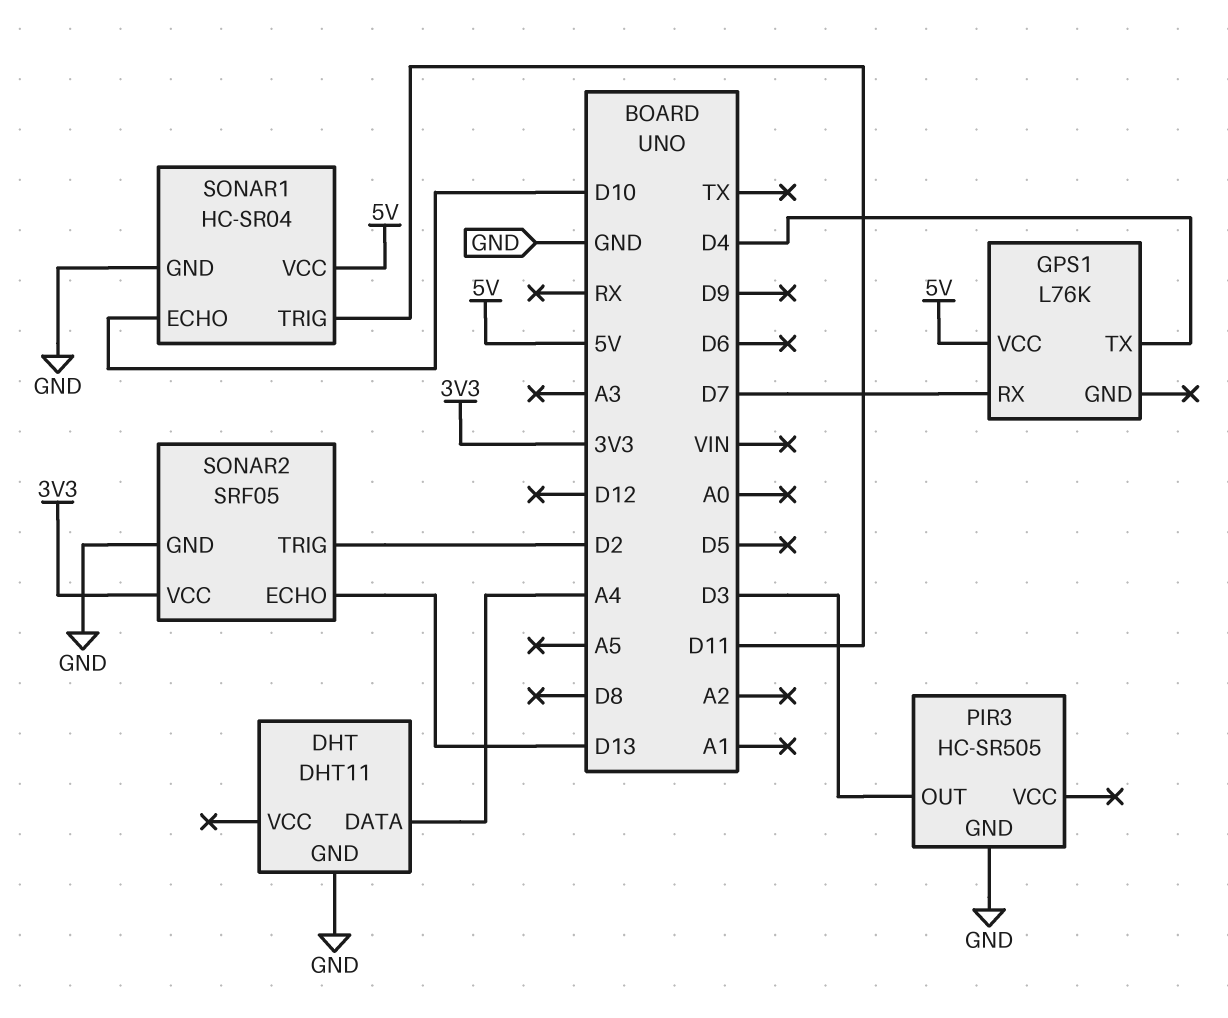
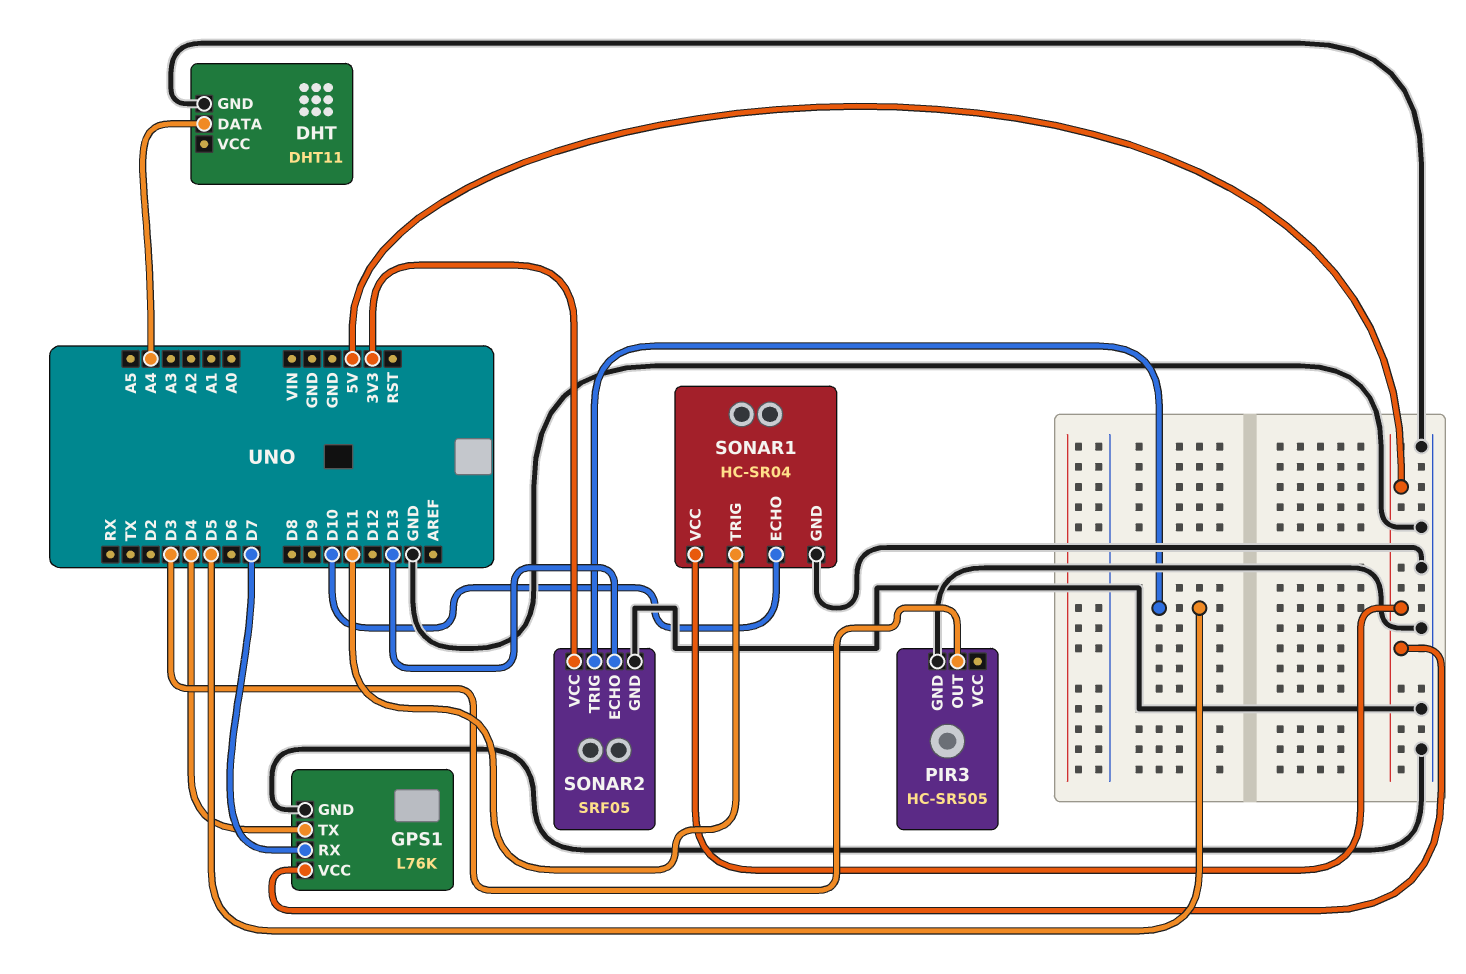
GPS1 pin GND: none -> GND
SONAR2 pin TRIG: D2 -> D5

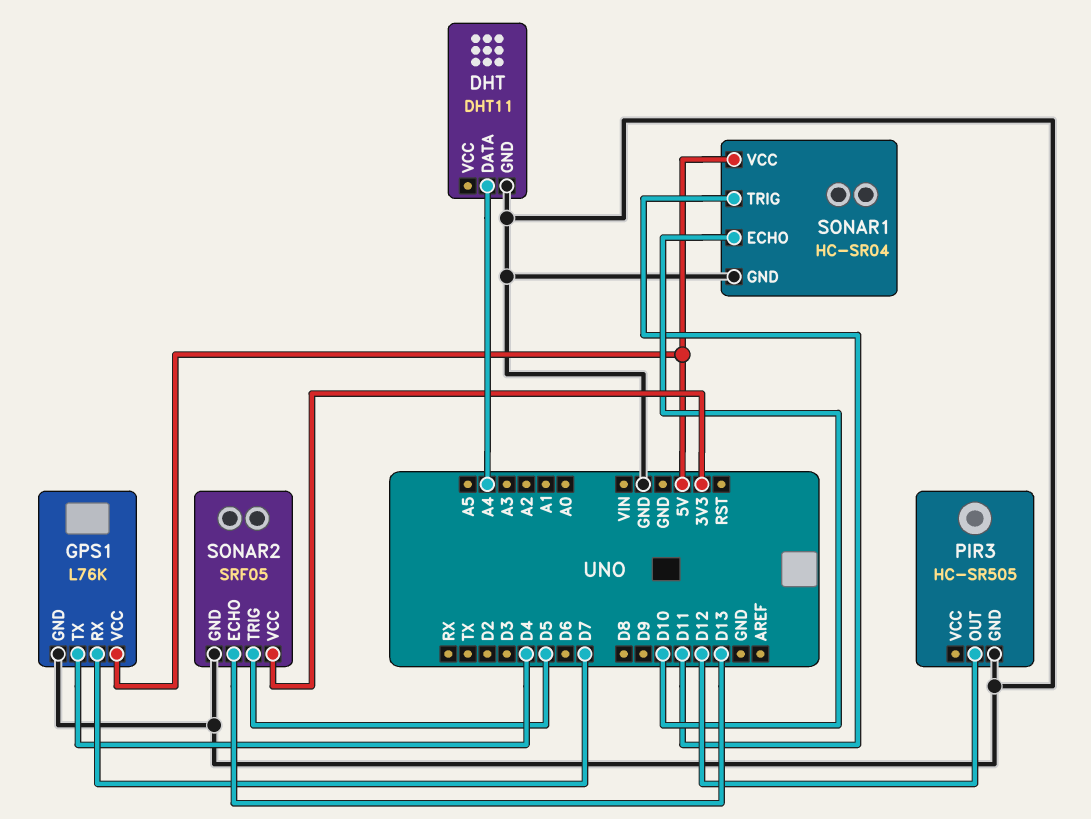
PIR3 pin OUT: D3 -> D12

